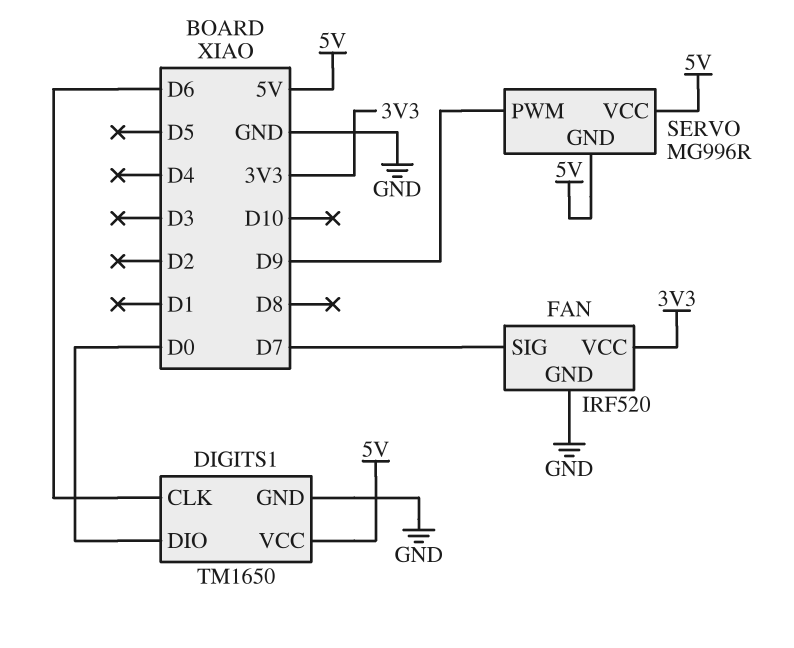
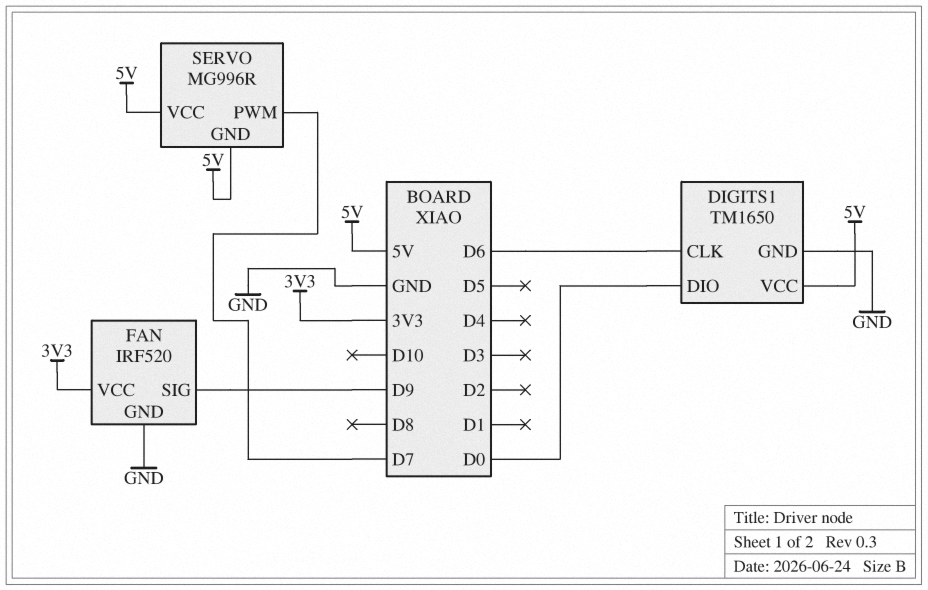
FAN pin SIG: D7 -> D9
SERVO pin PWM: D9 -> D7

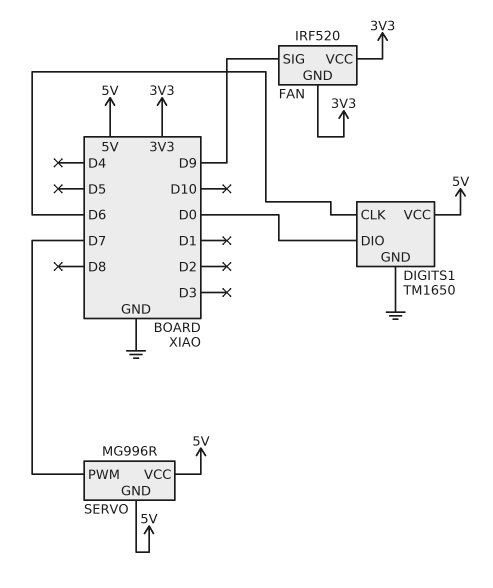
FAN pin GND: GND -> 3V3

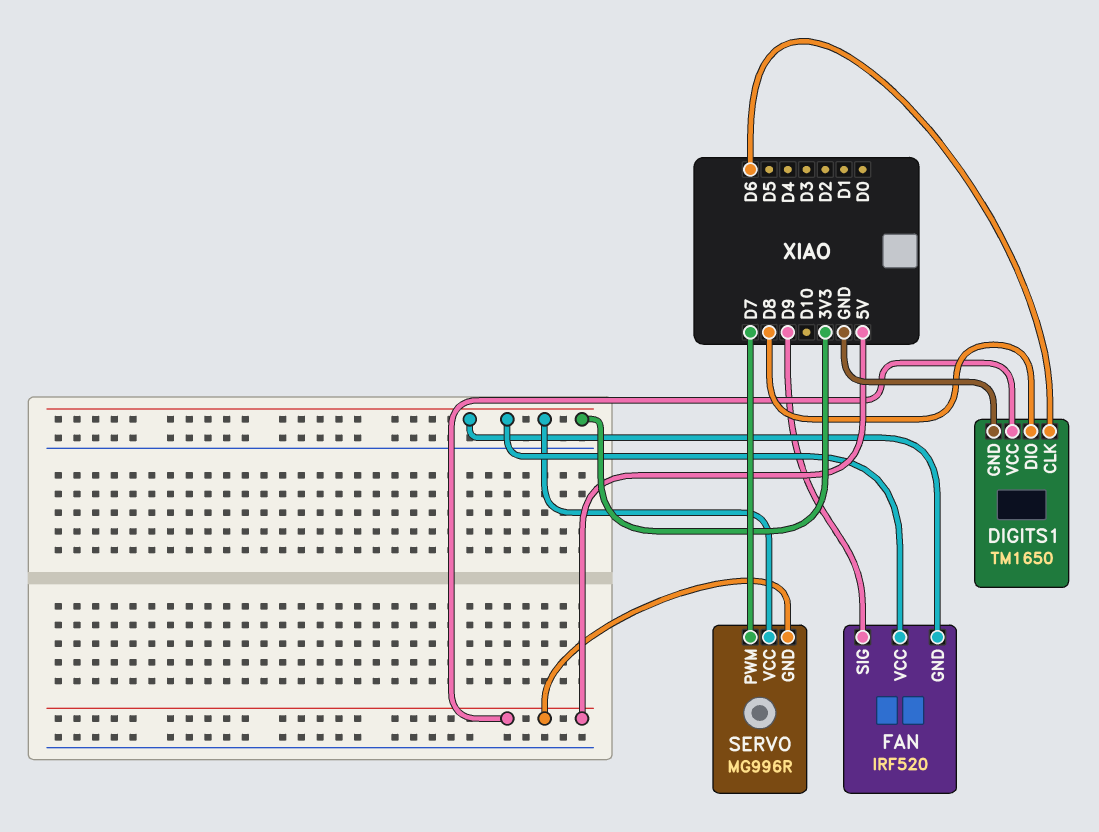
DIGITS1 pin DIO: D0 -> D8
SERVO pin VCC: 5V -> 3V3

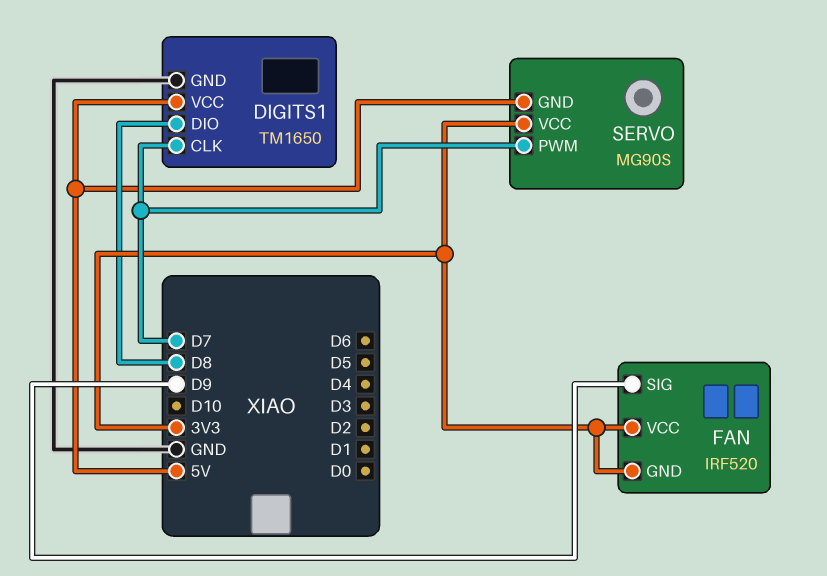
DIGITS1 pin CLK: D6 -> D7
SERVO: MG996R -> MG90S

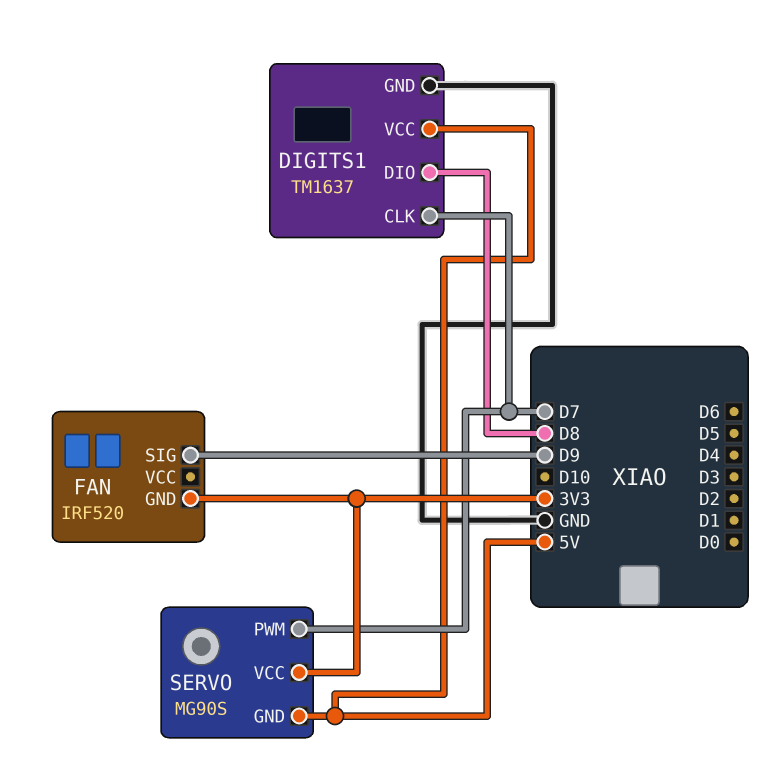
DIGITS1: TM1650 -> TM1637
FAN pin VCC: 3V3 -> none

